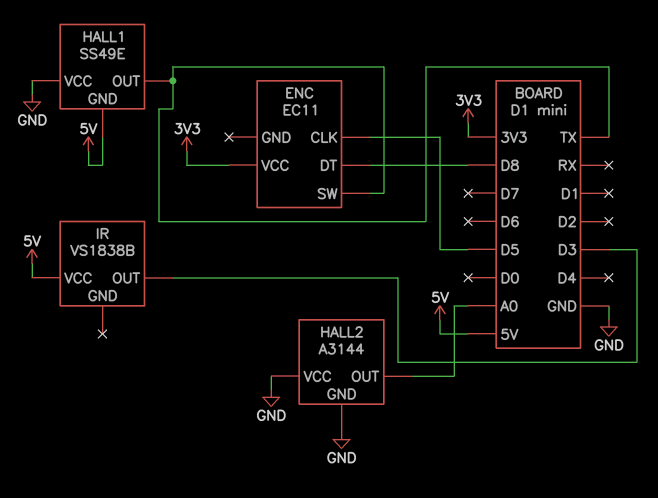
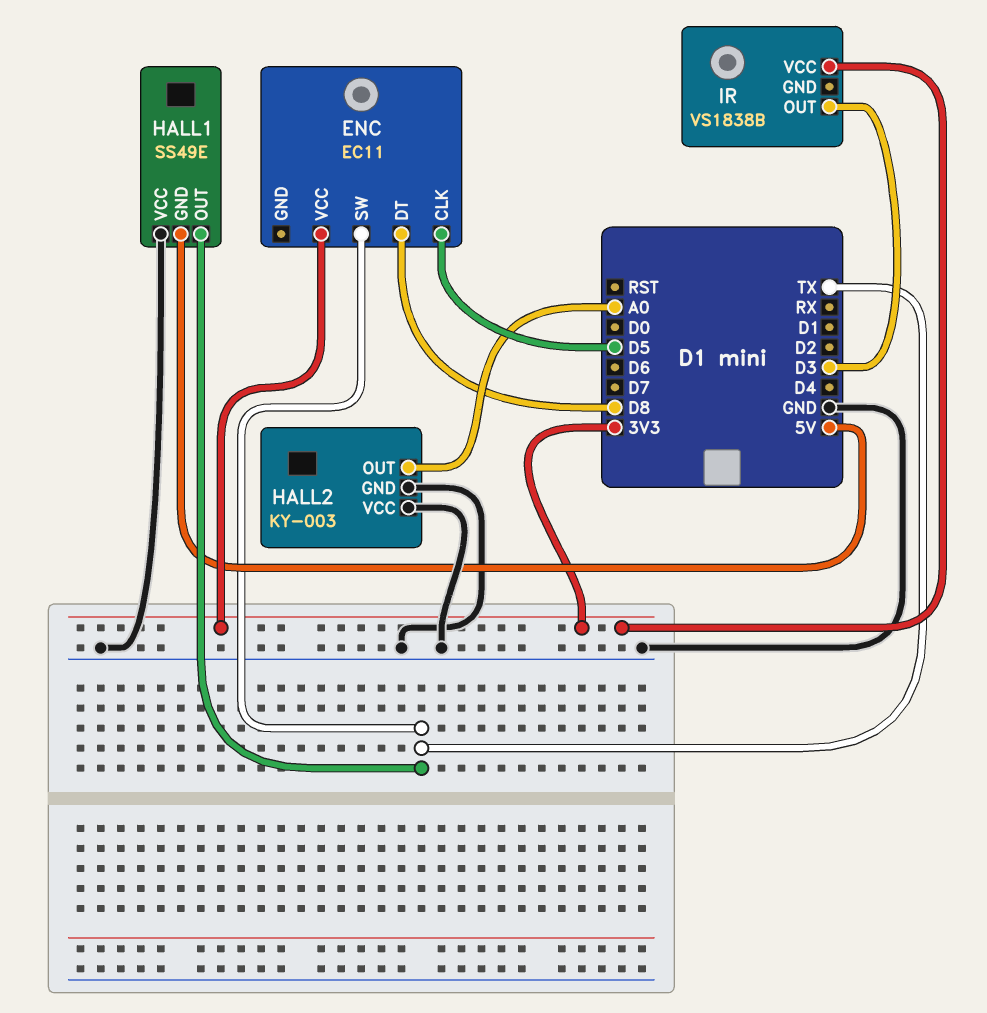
HALL2: A3144 -> KY-003
IR pin VCC: 5V -> 3V3

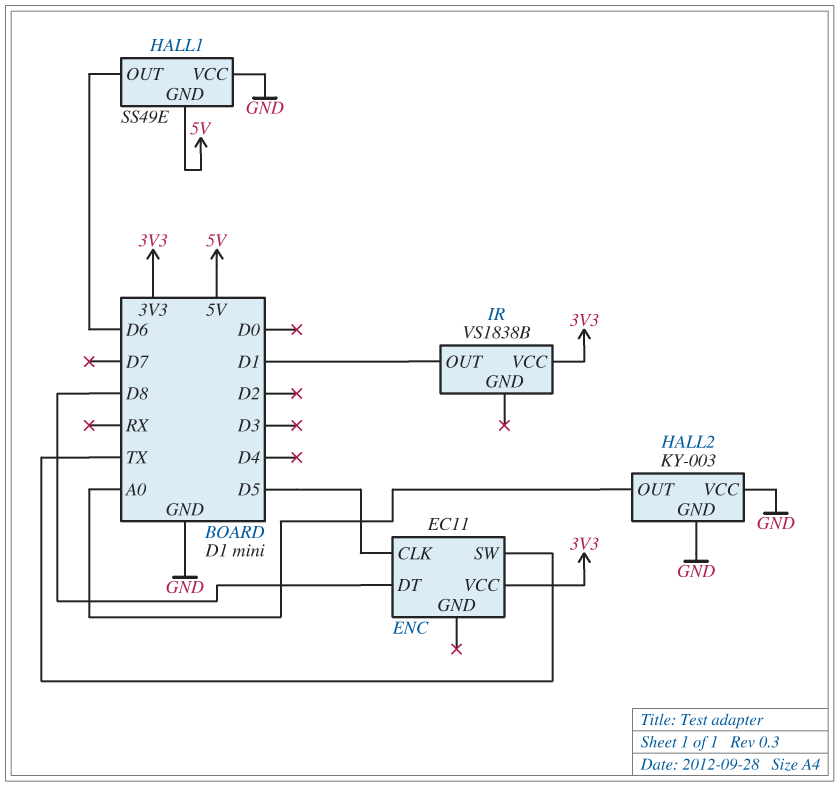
HALL1 pin OUT: TX -> D6
IR pin OUT: D3 -> D1

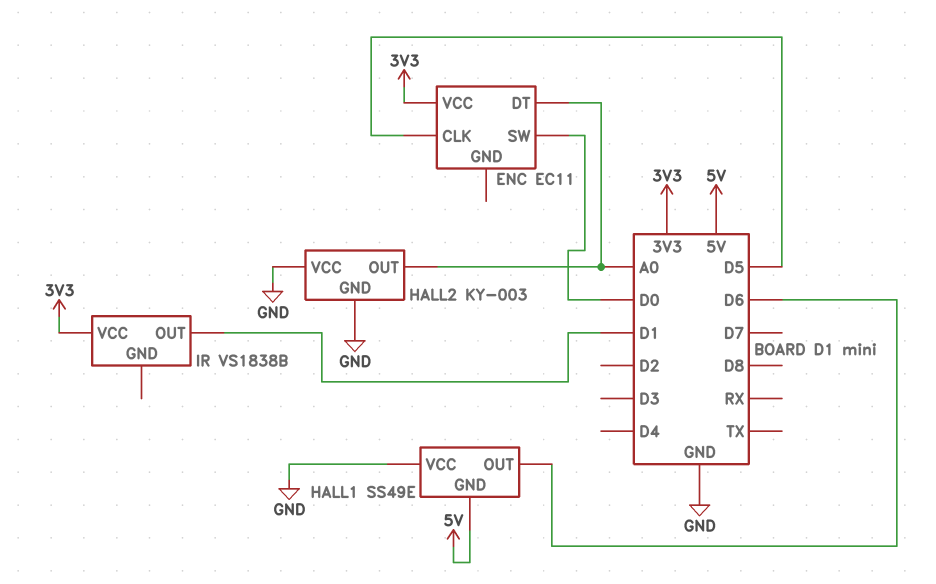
ENC pin DT: D8 -> A0
ENC pin SW: TX -> D0

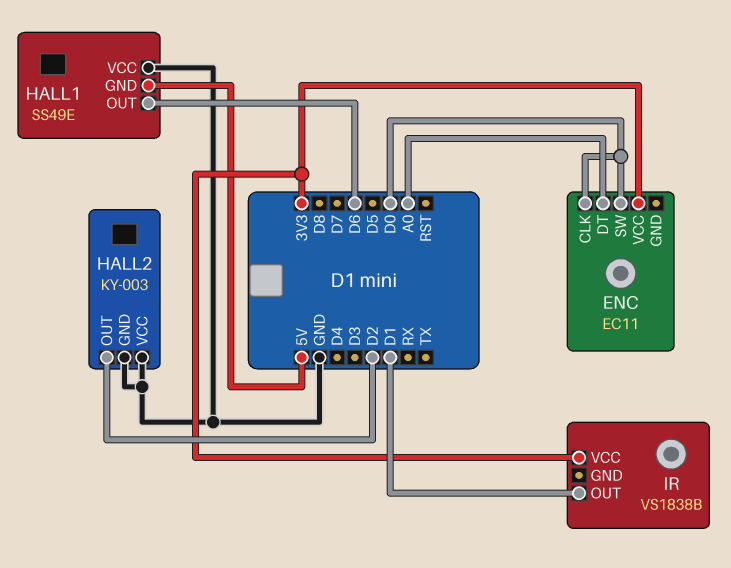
ENC pin CLK: D5 -> D0
HALL2 pin OUT: A0 -> D2

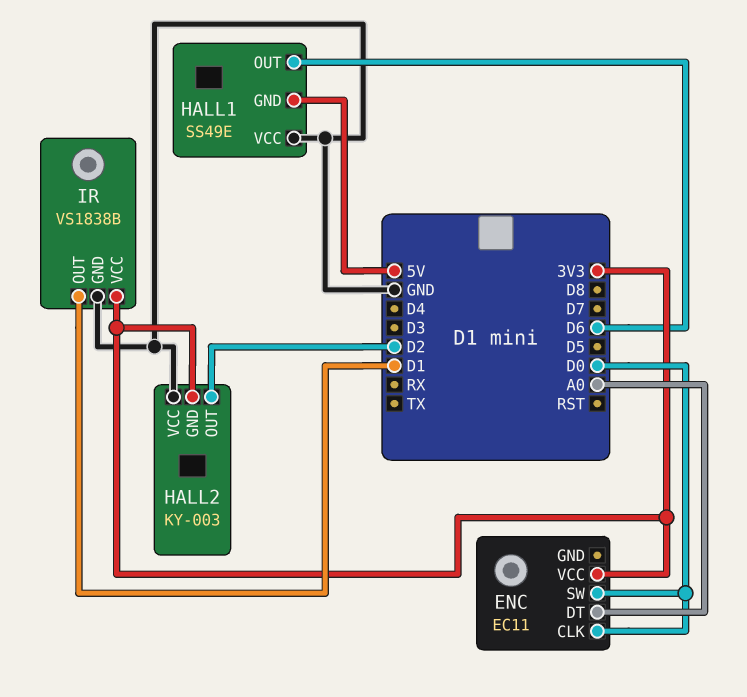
HALL2 pin GND: GND -> 3V3
IR pin GND: none -> GND

